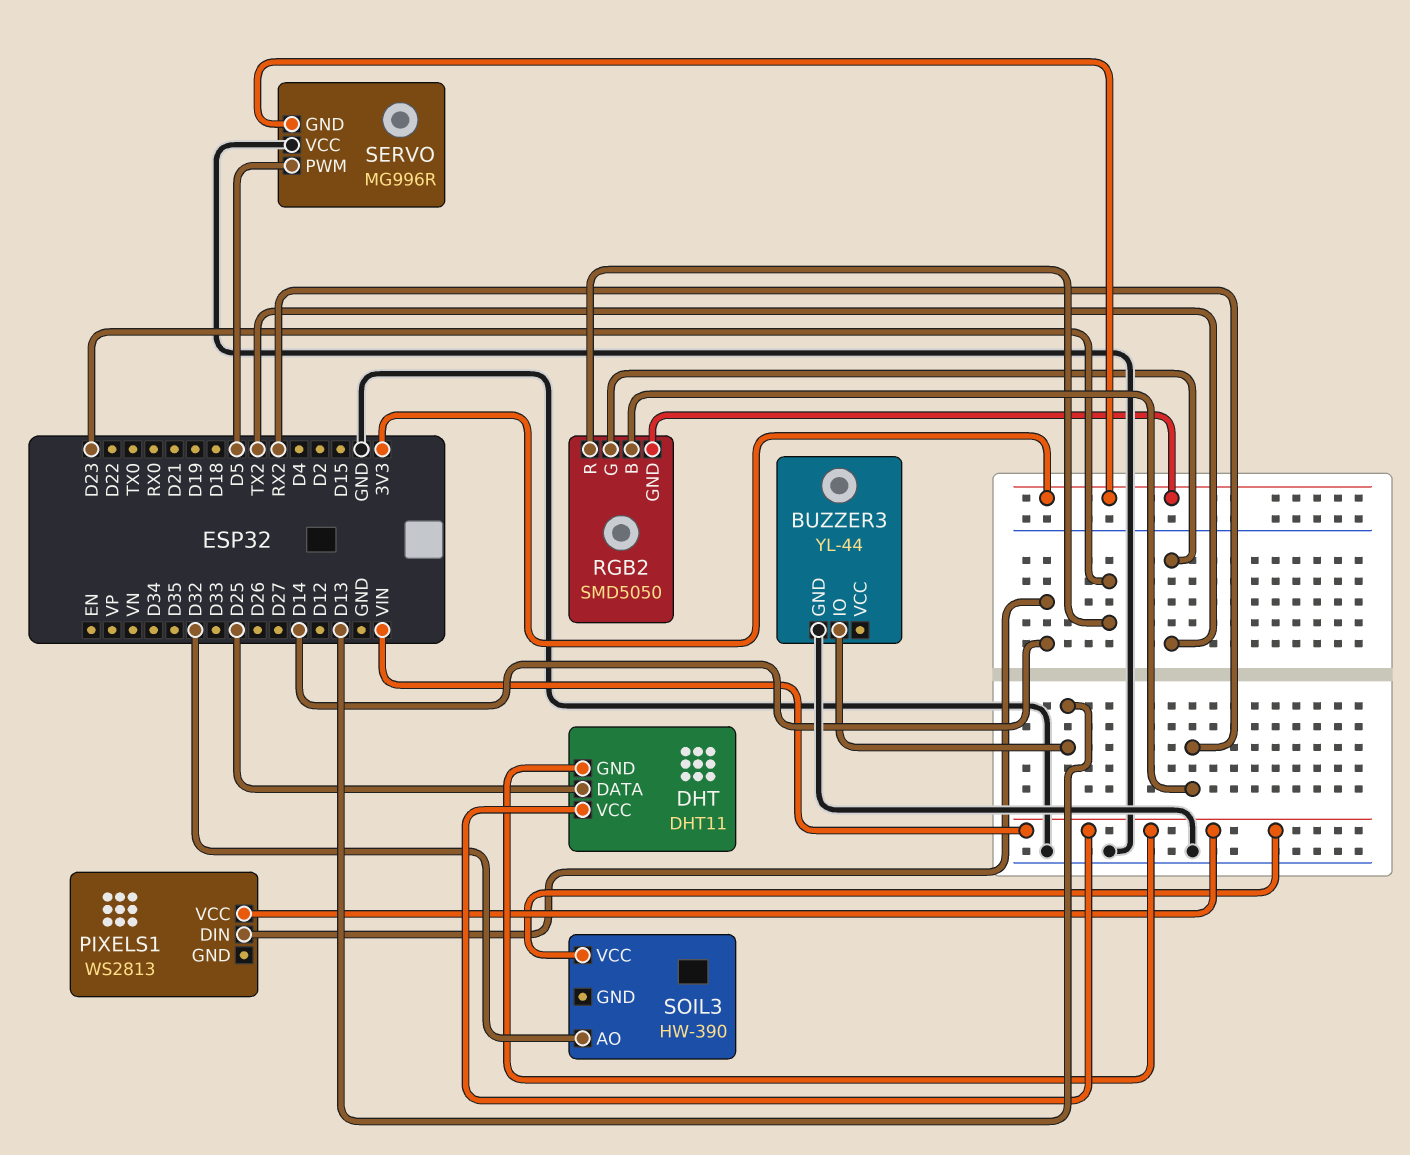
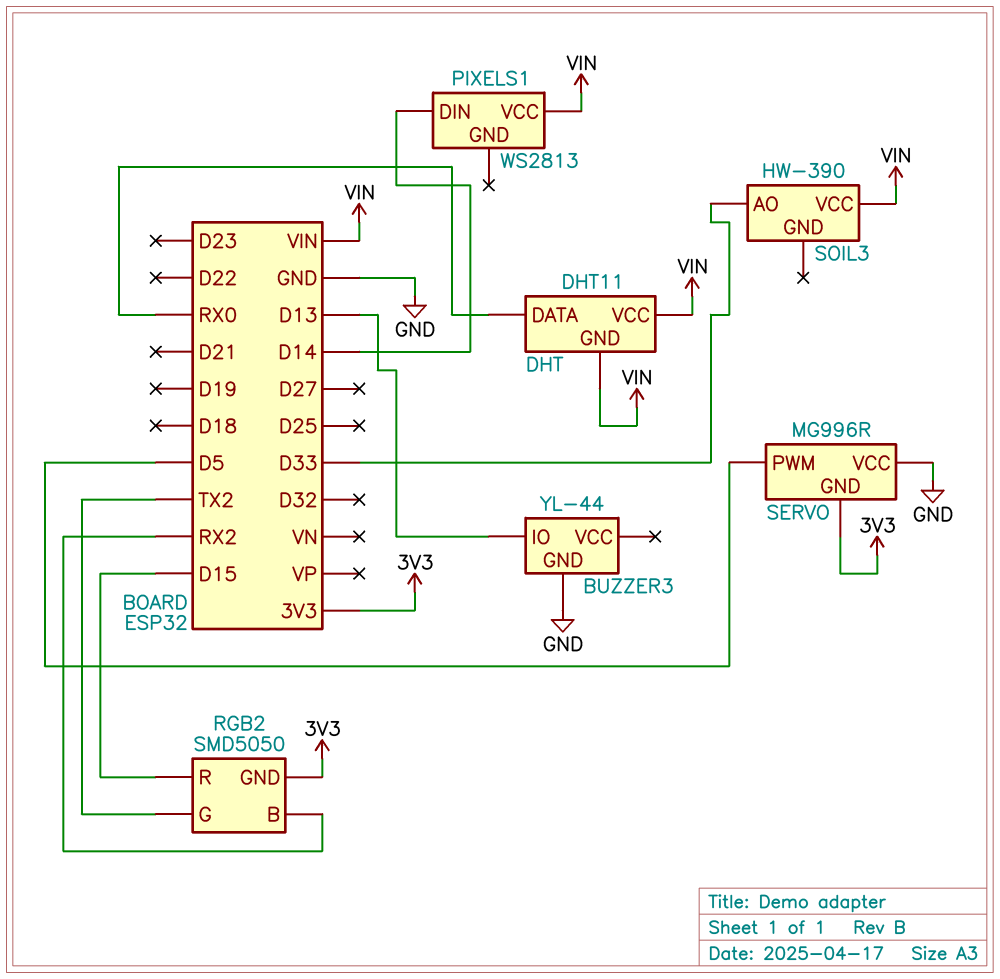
DHT pin DATA: D25 -> RX0
RGB2 pin R: D23 -> D15
SOIL3 pin AO: D32 -> D33

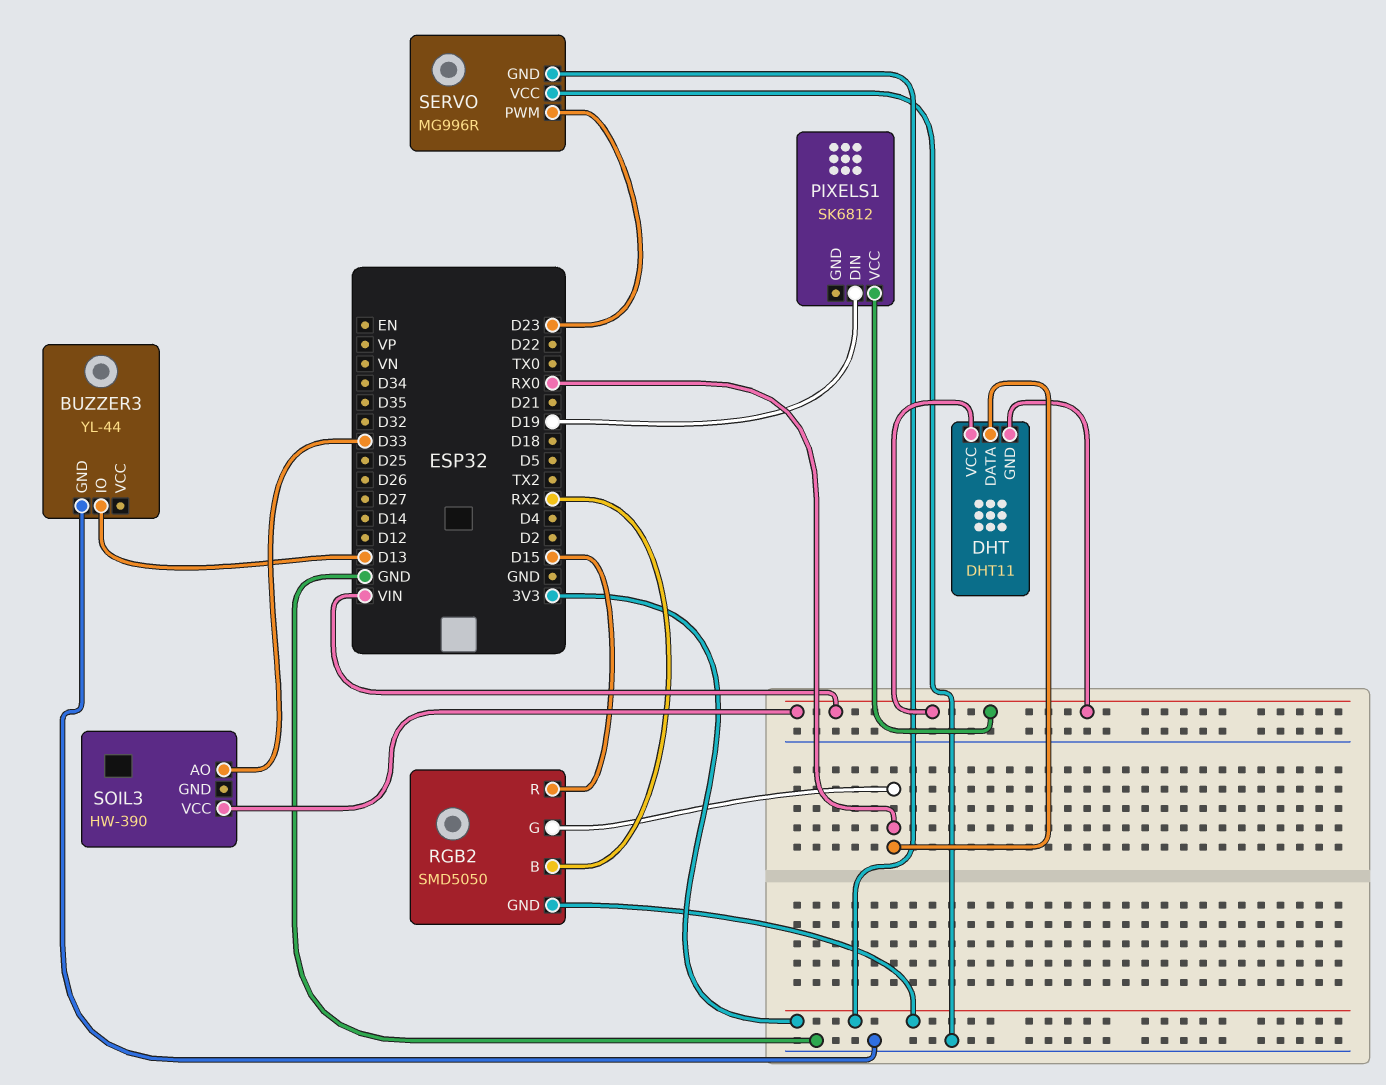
PIXELS1: WS2813 -> SK6812
PIXELS1 pin DIN: D14 -> D19
RGB2 pin G: TX2 -> RX0
SERVO pin PWM: D5 -> D23

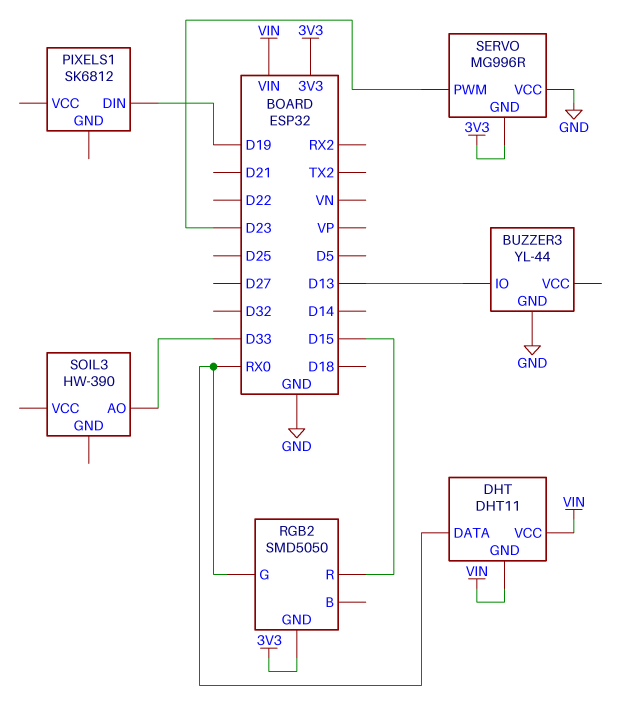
PIXELS1 pin VCC: VIN -> none
RGB2 pin B: RX2 -> none
SOIL3 pin VCC: VIN -> none

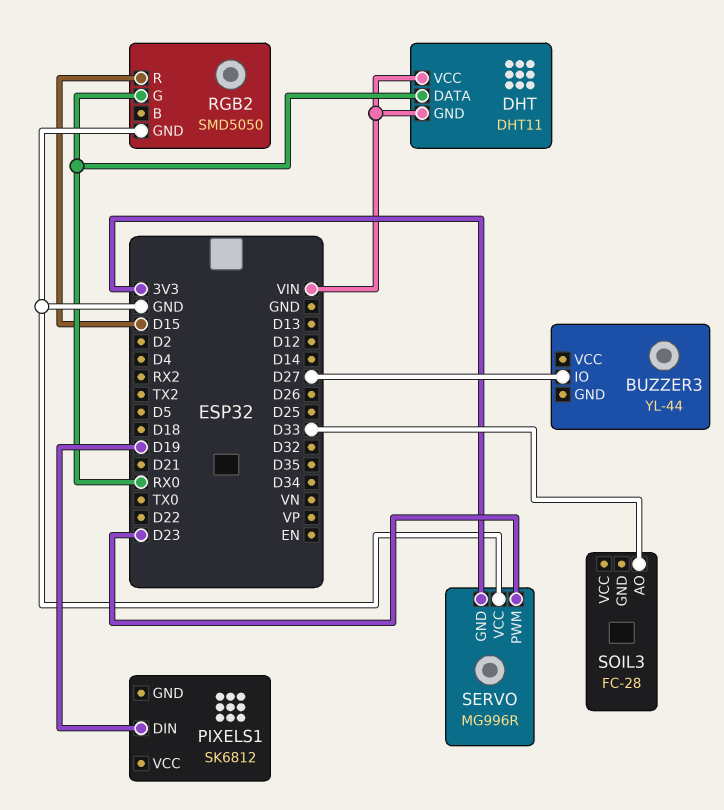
BUZZER3 pin GND: GND -> none
BUZZER3 pin IO: D13 -> D27
RGB2 pin GND: 3V3 -> GND
SOIL3: HW-390 -> FC-28

